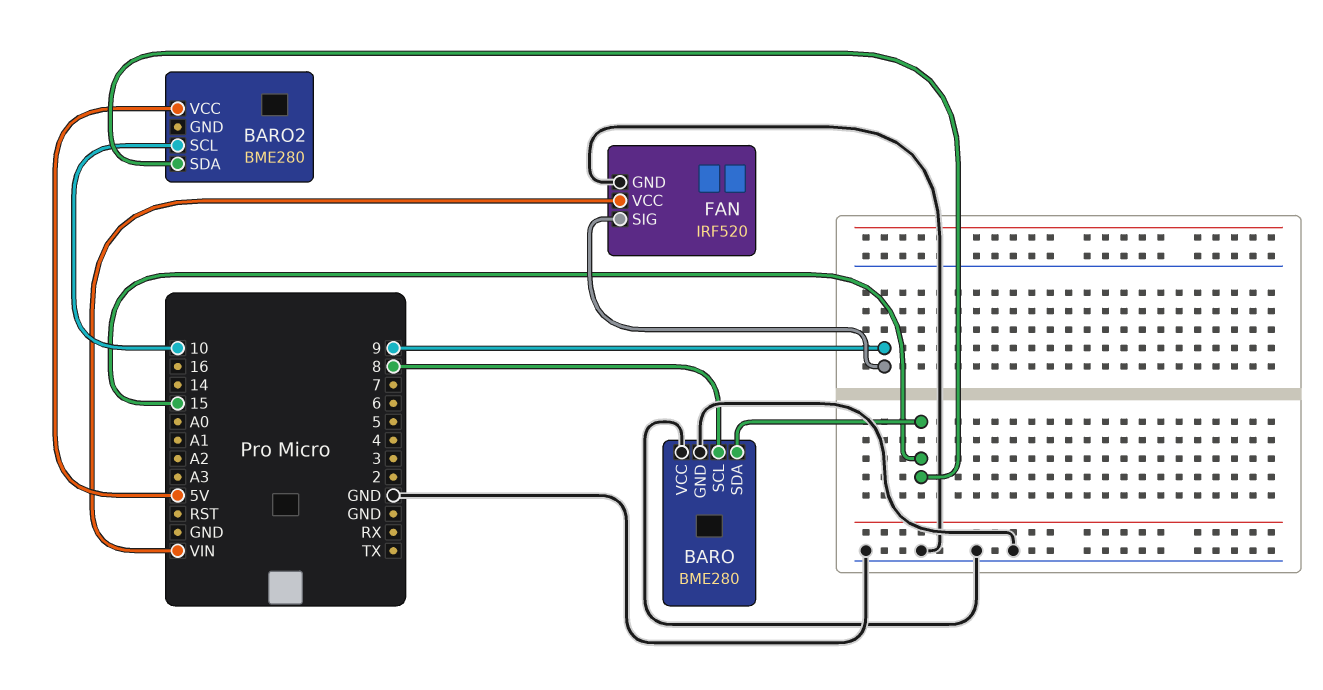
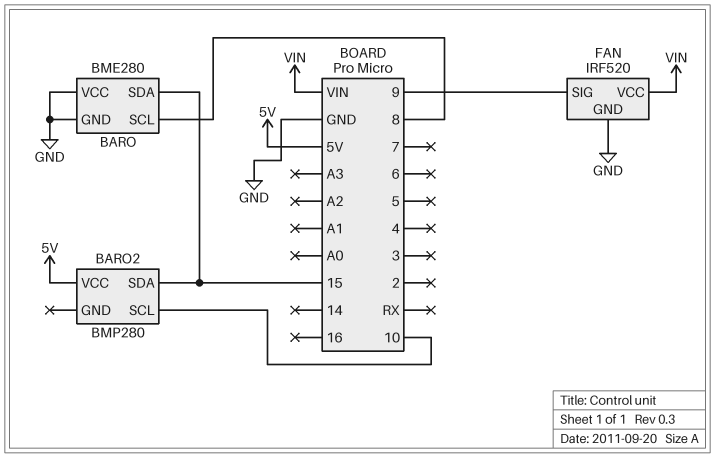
BARO2: BME280 -> BMP280

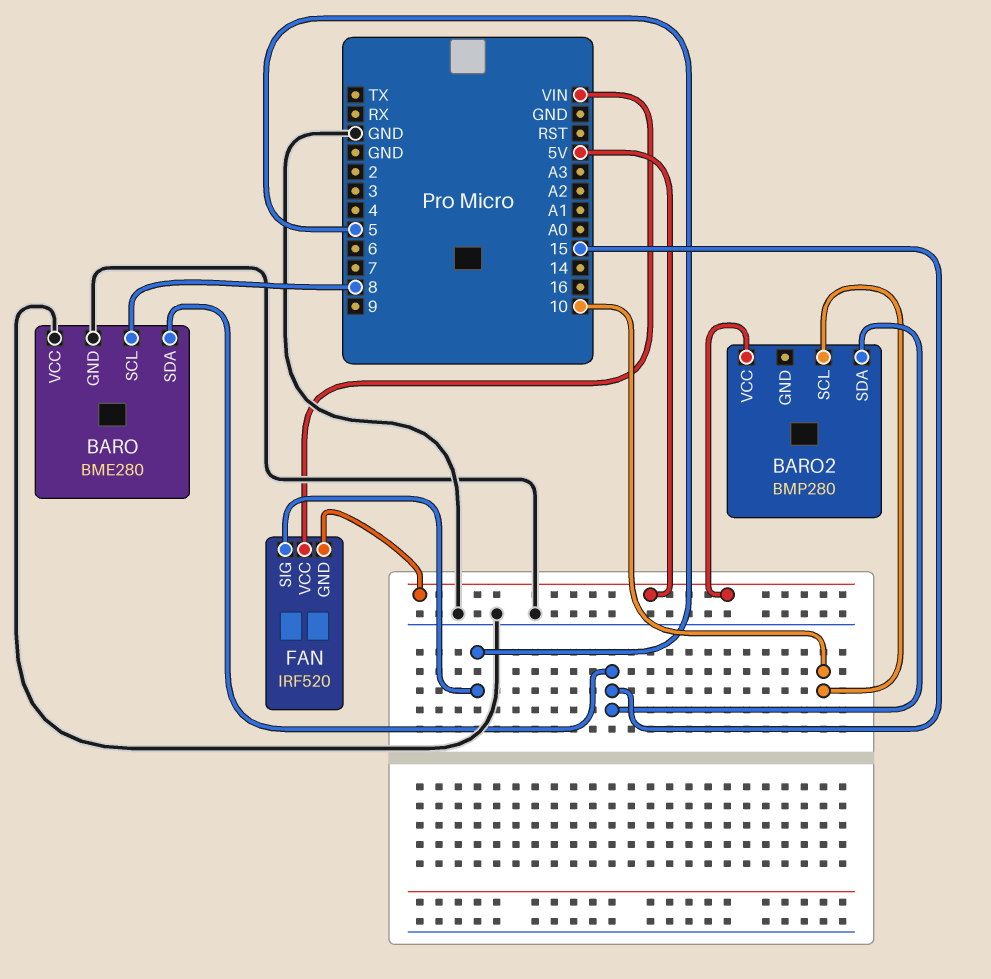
FAN pin GND: GND -> 5V
FAN pin SIG: 9 -> 5

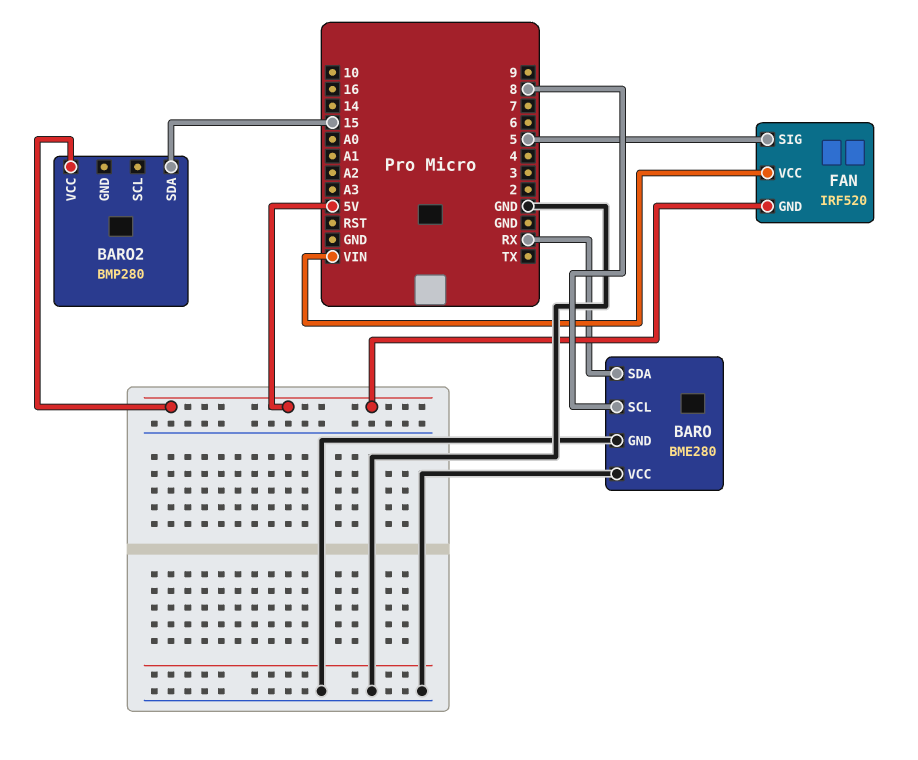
BARO pin SDA: 15 -> RX
BARO2 pin SCL: 10 -> none

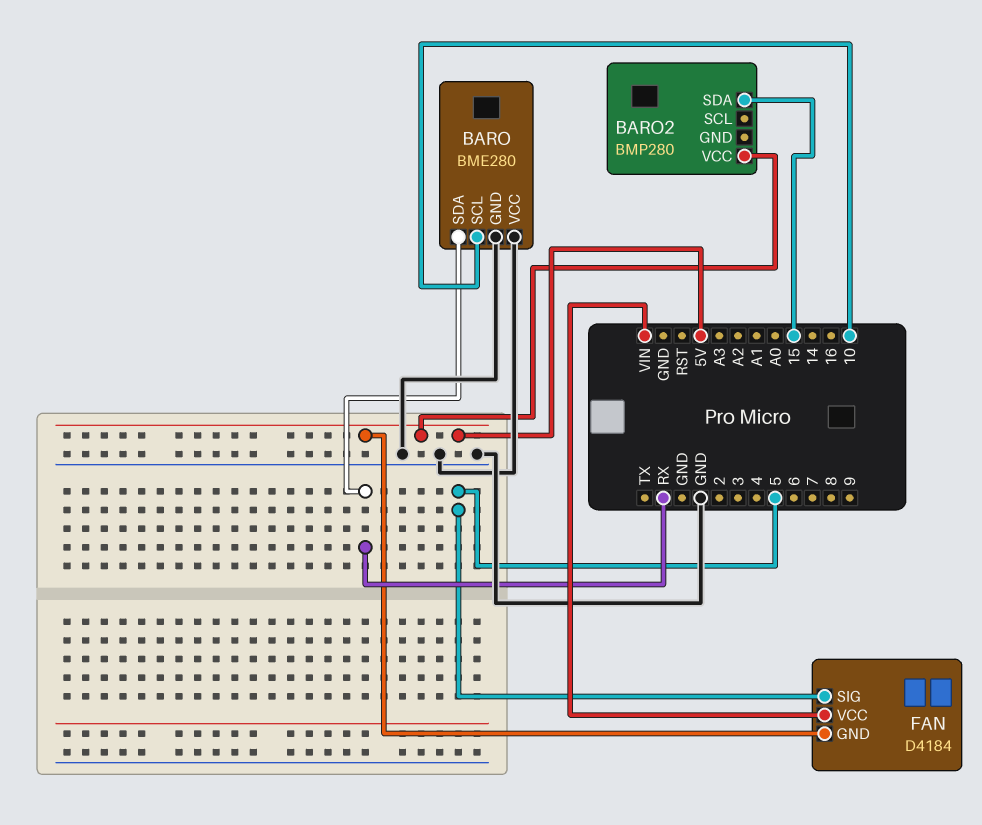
BARO pin SCL: 8 -> 10
FAN: IRF520 -> D4184

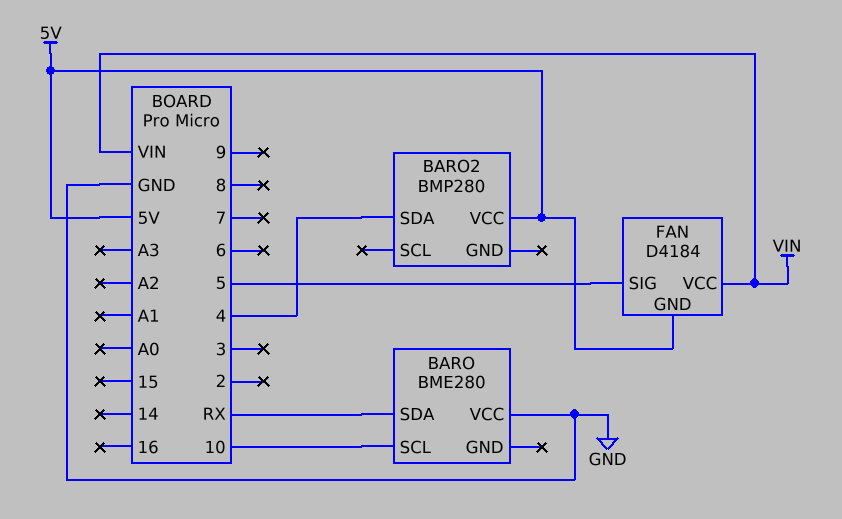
BARO pin GND: GND -> none
BARO2 pin SDA: 15 -> 4

